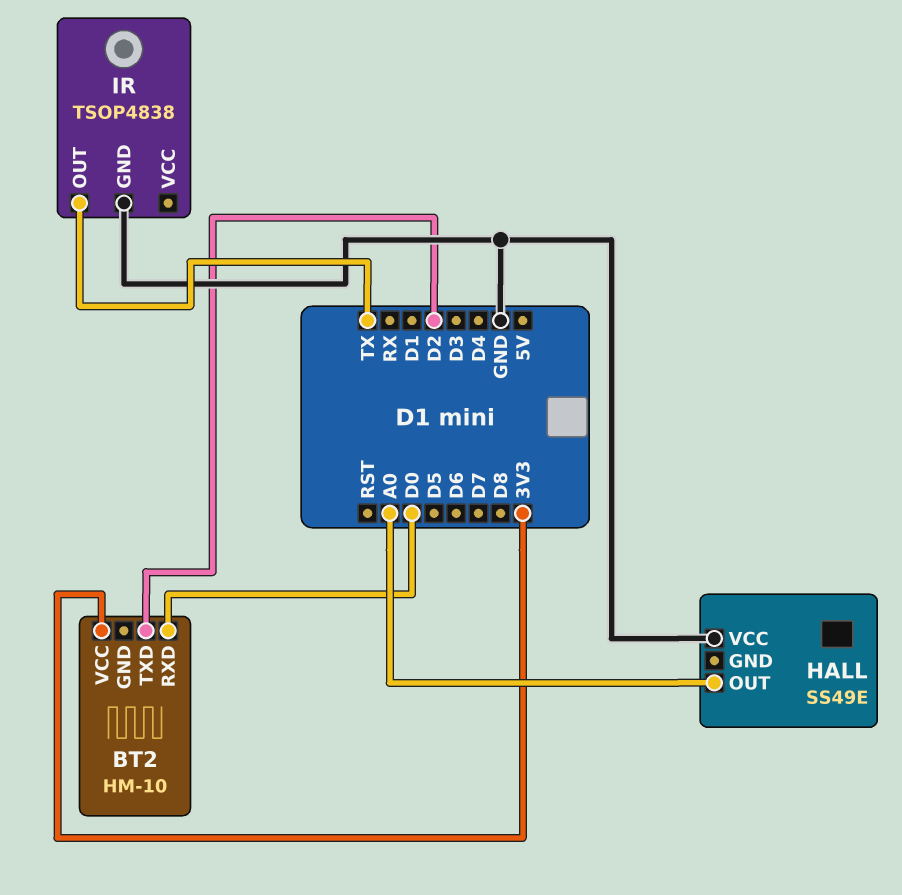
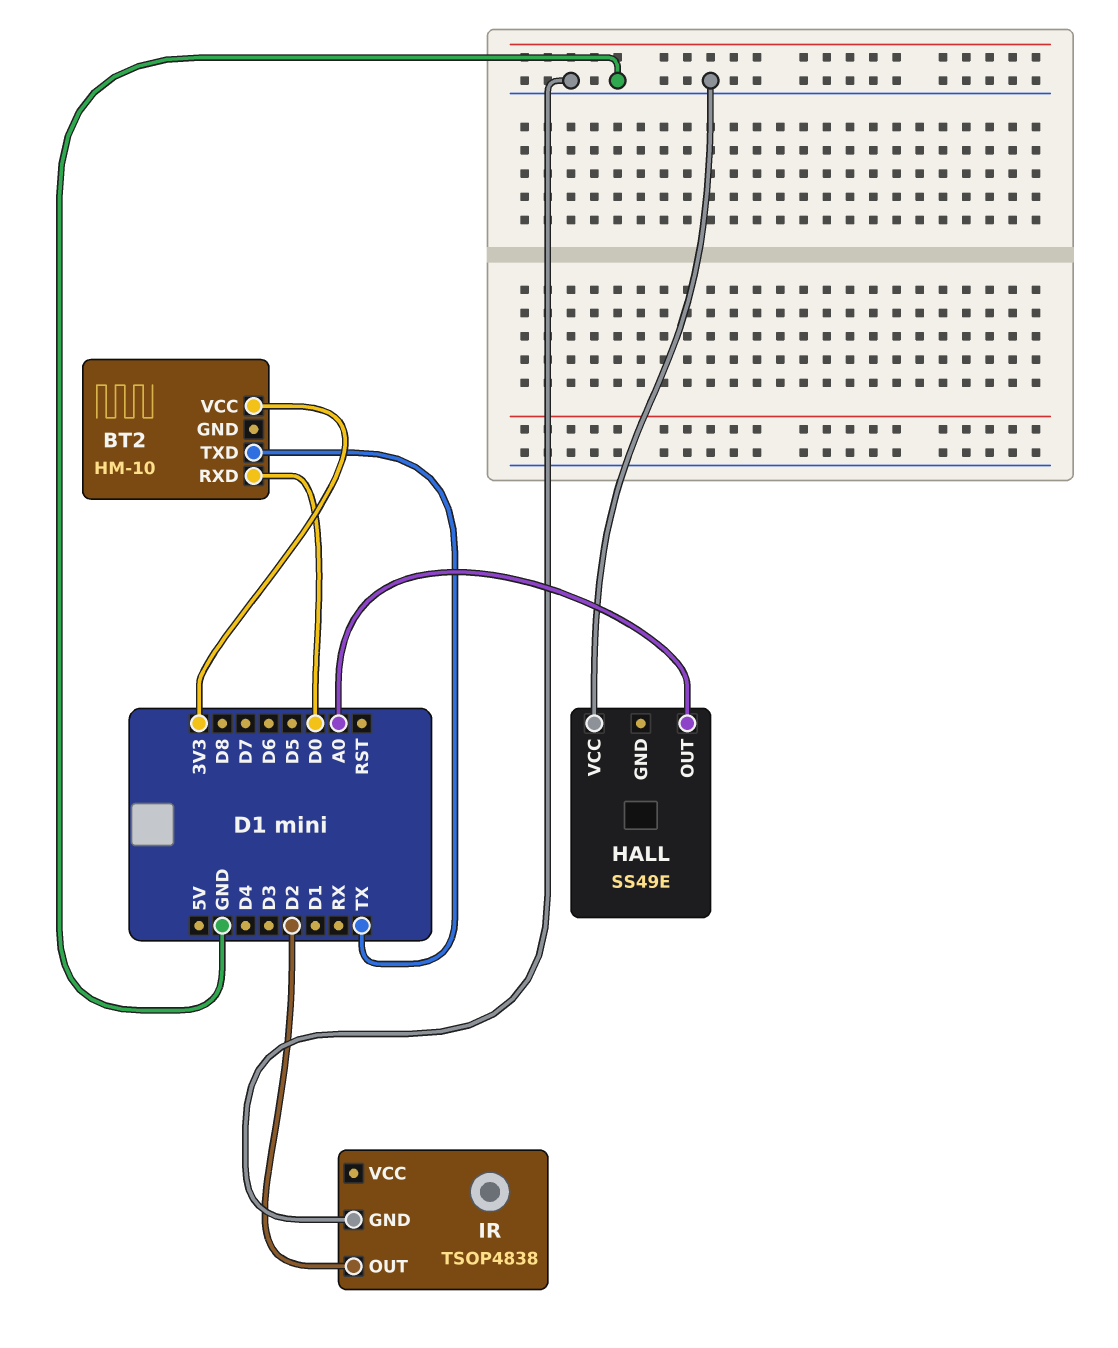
BT2 pin TXD: D2 -> TX
IR pin OUT: TX -> D2

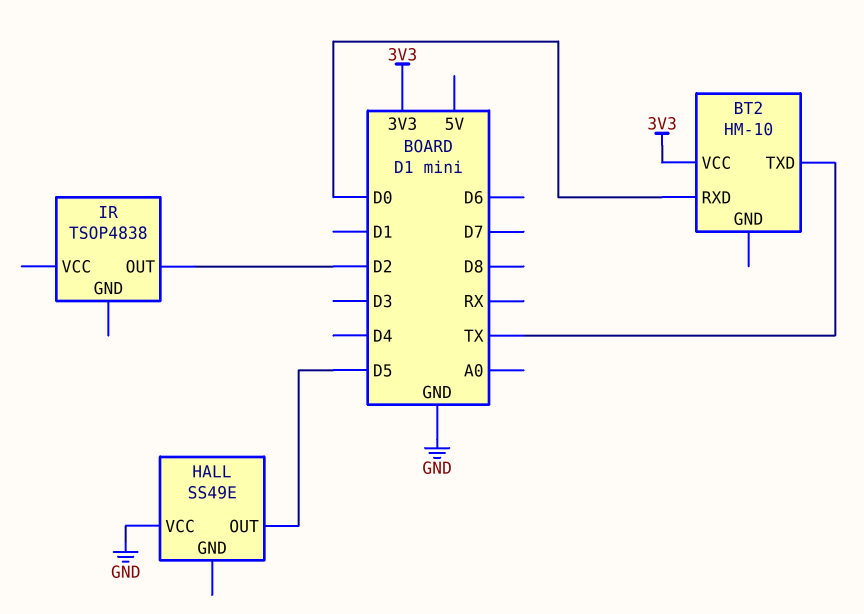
HALL pin OUT: A0 -> D5
IR pin GND: GND -> none

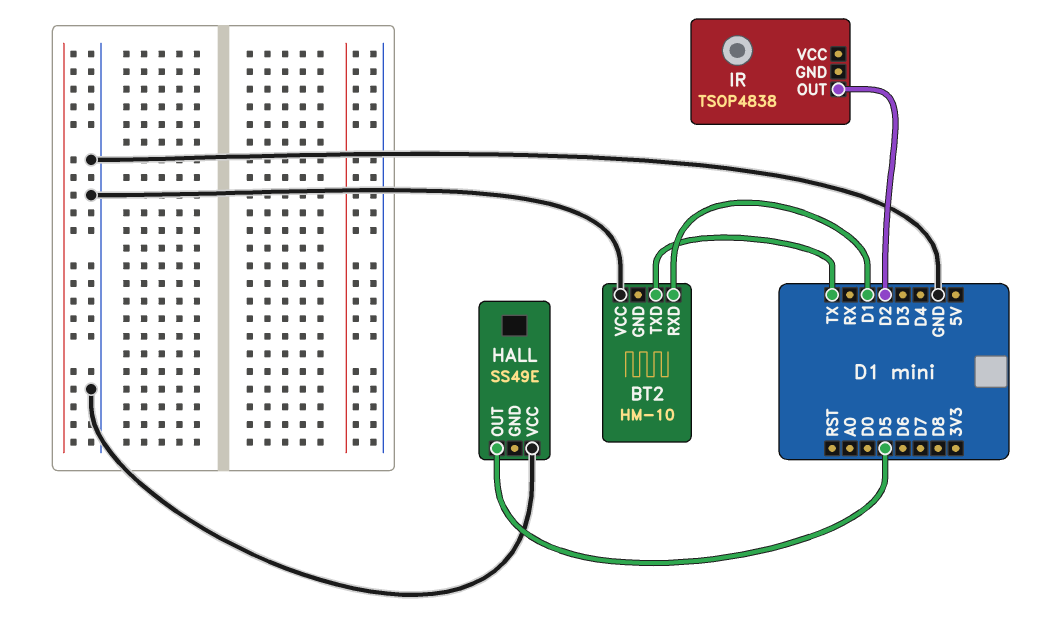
BT2 pin RXD: D0 -> D1
BT2 pin VCC: 3V3 -> GND

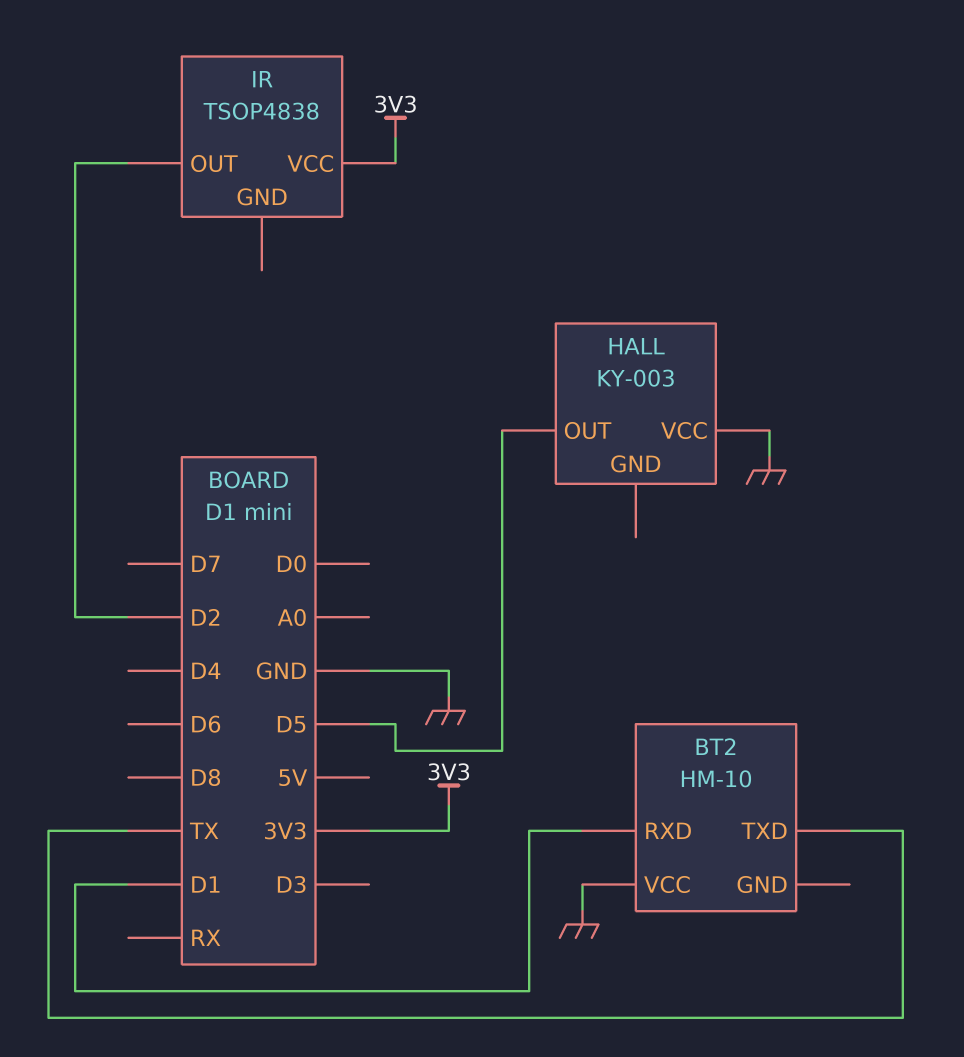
HALL: SS49E -> KY-003
IR pin VCC: none -> 3V3

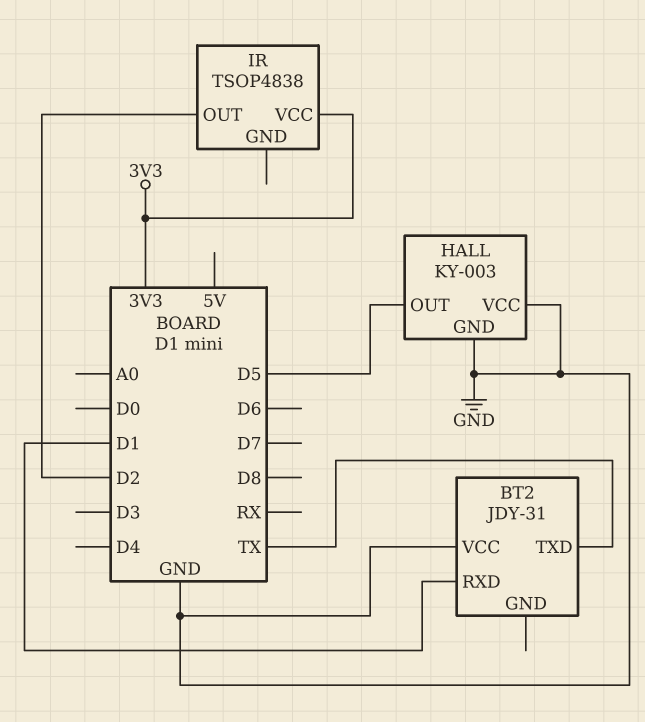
BT2: HM-10 -> JDY-31
HALL pin GND: none -> GND

